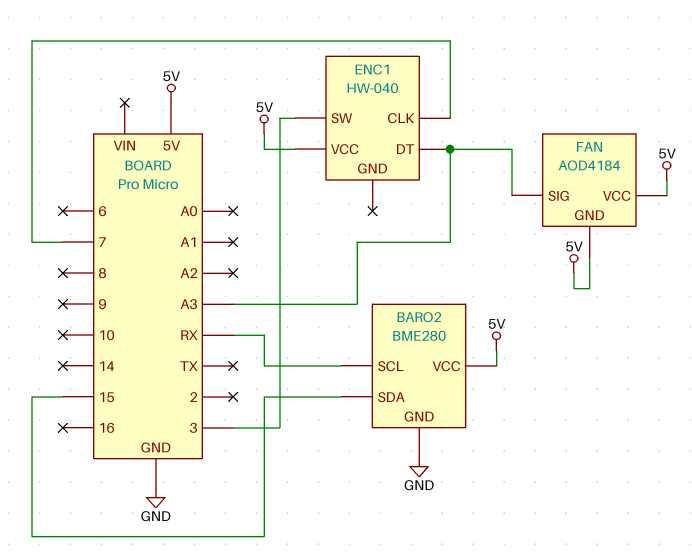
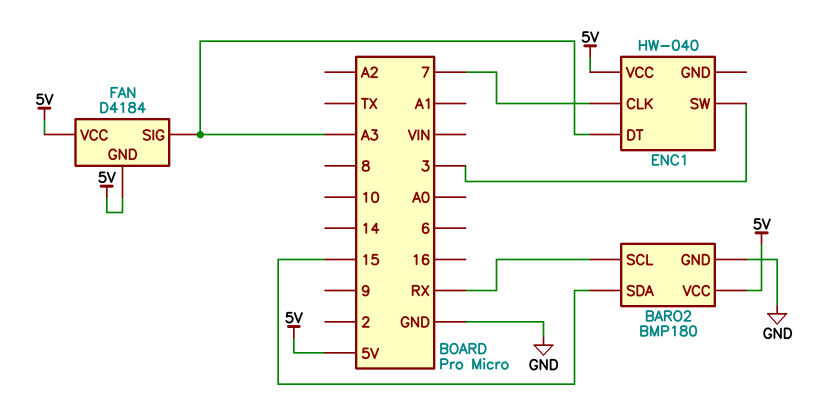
BARO2: BME280 -> BMP180
FAN: AOD4184 -> D4184

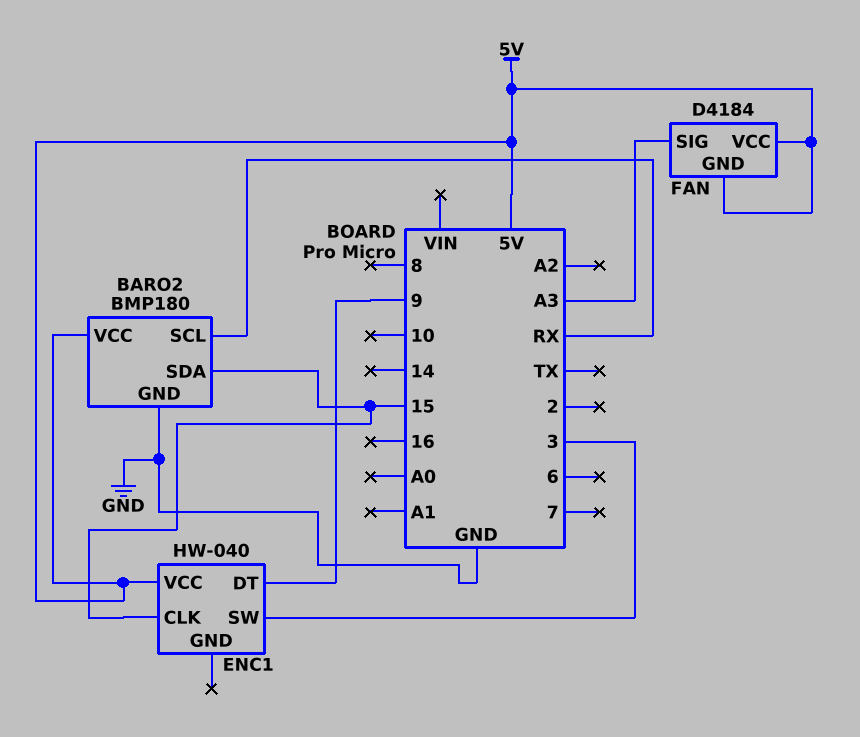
ENC1 pin CLK: 7 -> 15
ENC1 pin DT: A3 -> 9

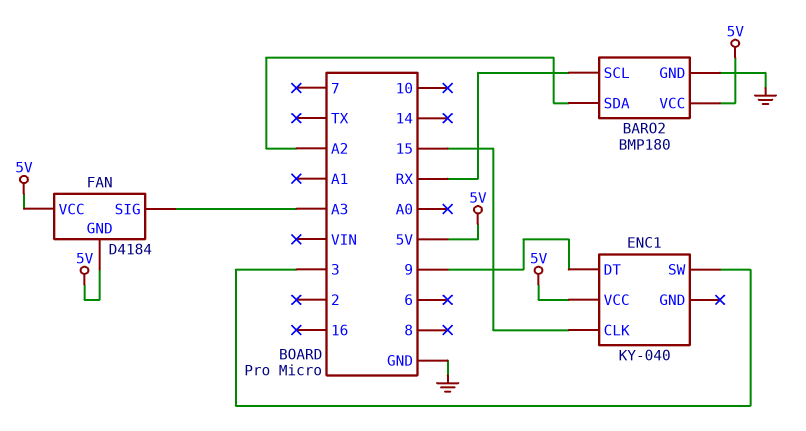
BARO2 pin SDA: 15 -> A2
ENC1: HW-040 -> KY-040

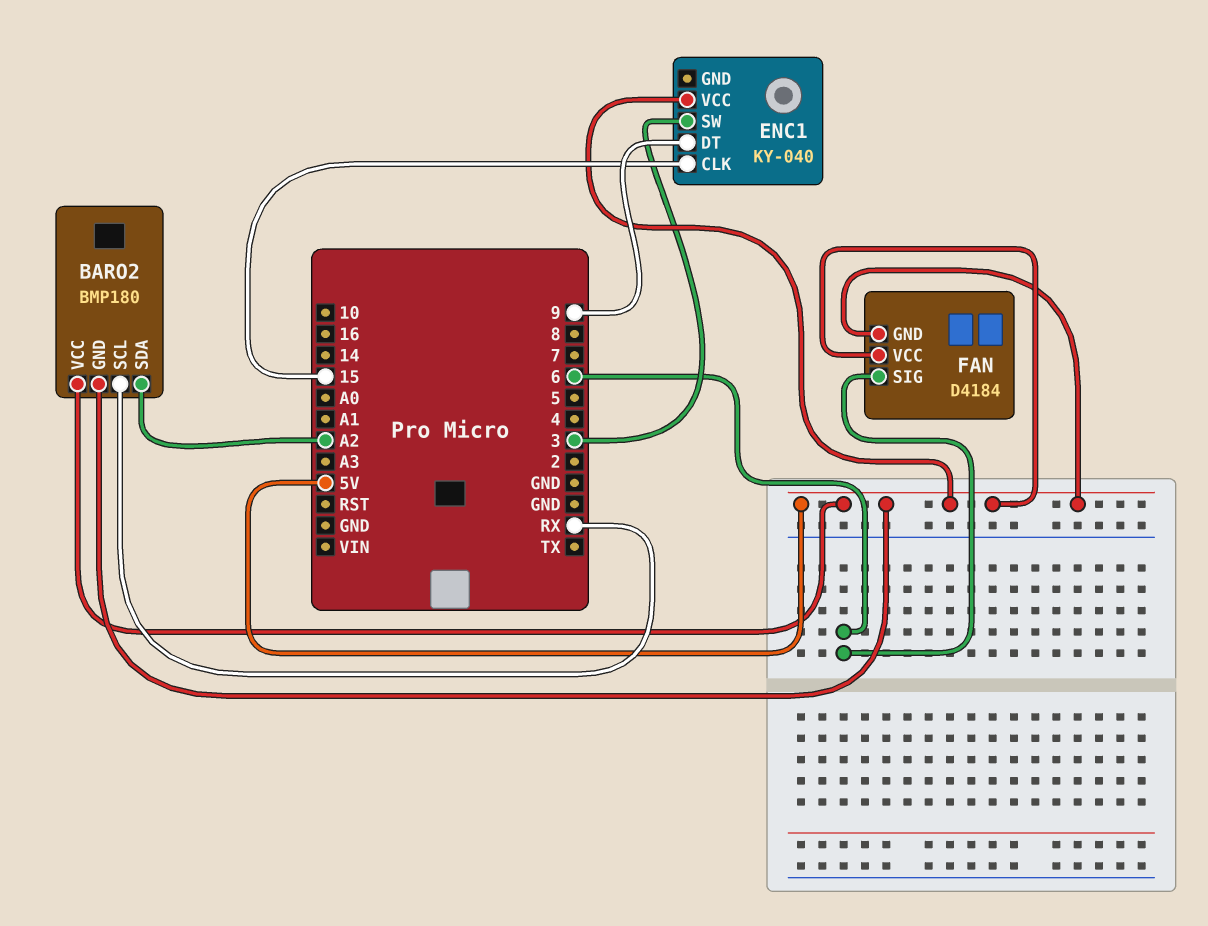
BARO2 pin GND: GND -> 5V
FAN pin SIG: A3 -> 6

